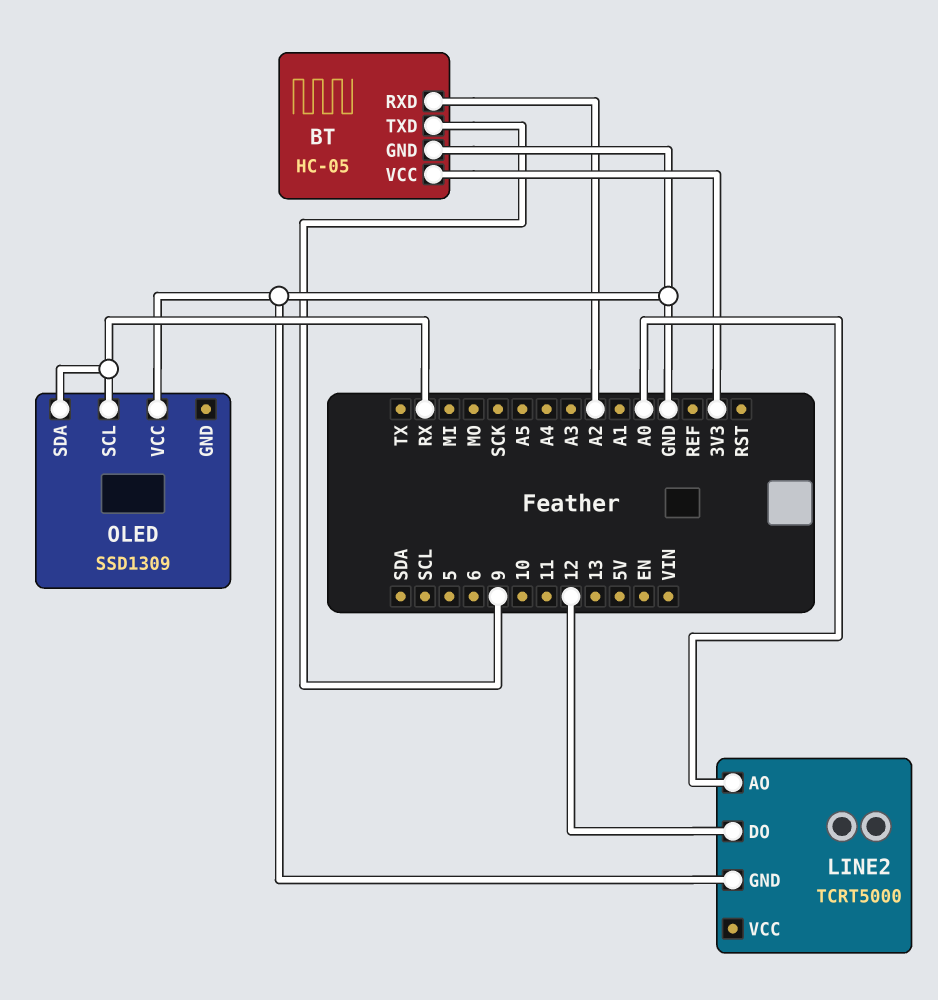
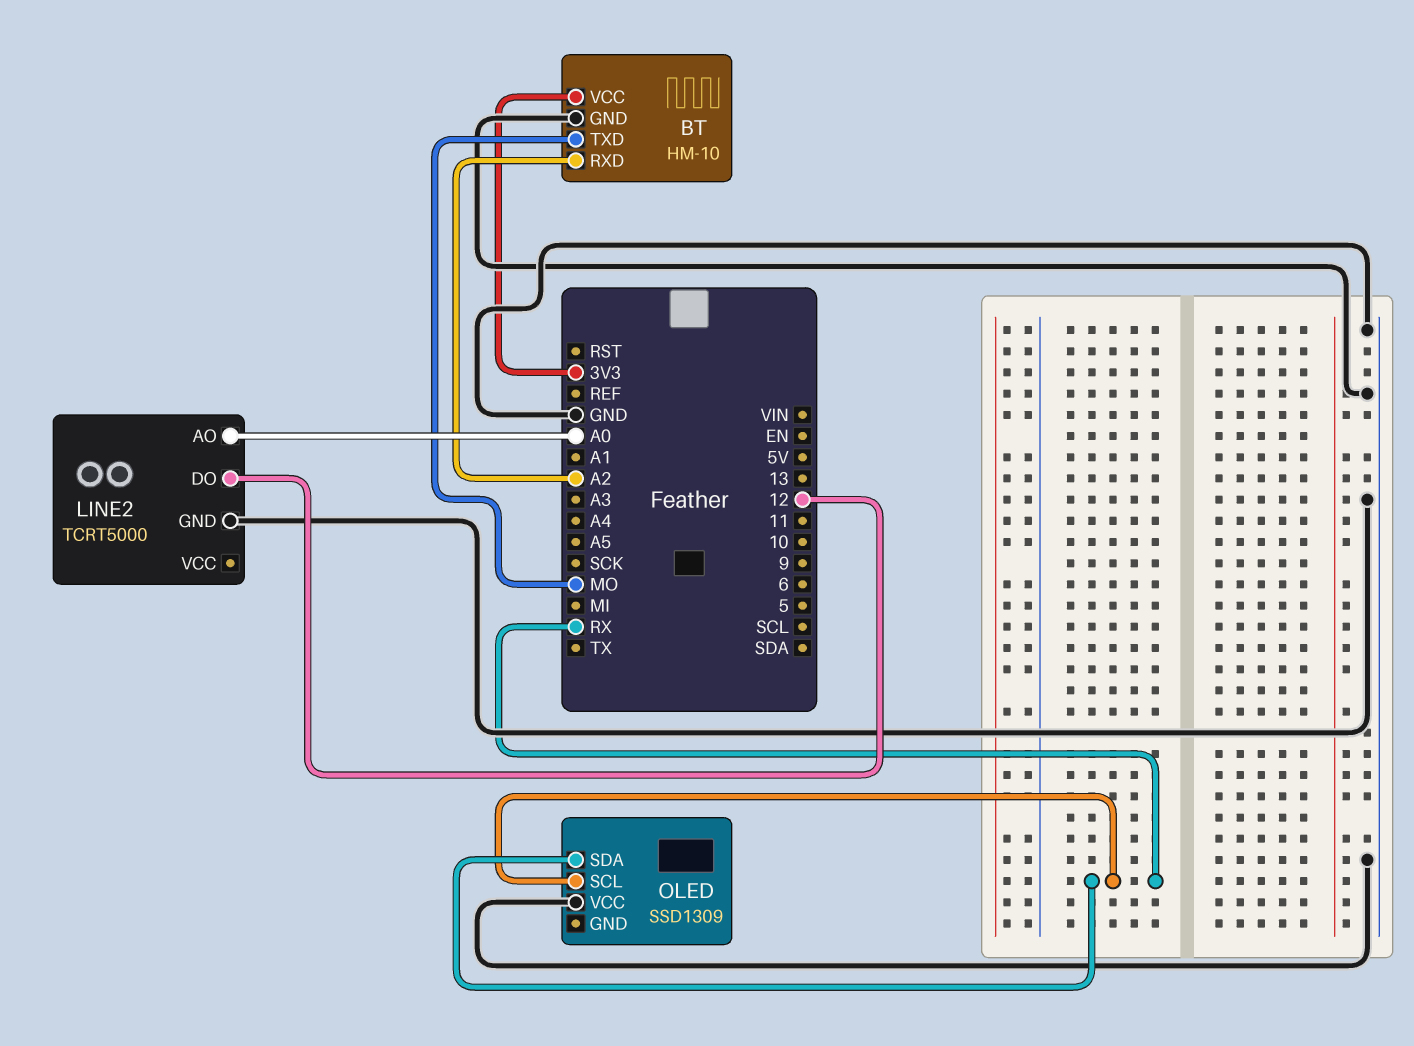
BT: HC-05 -> HM-10
BT pin TXD: 9 -> MO

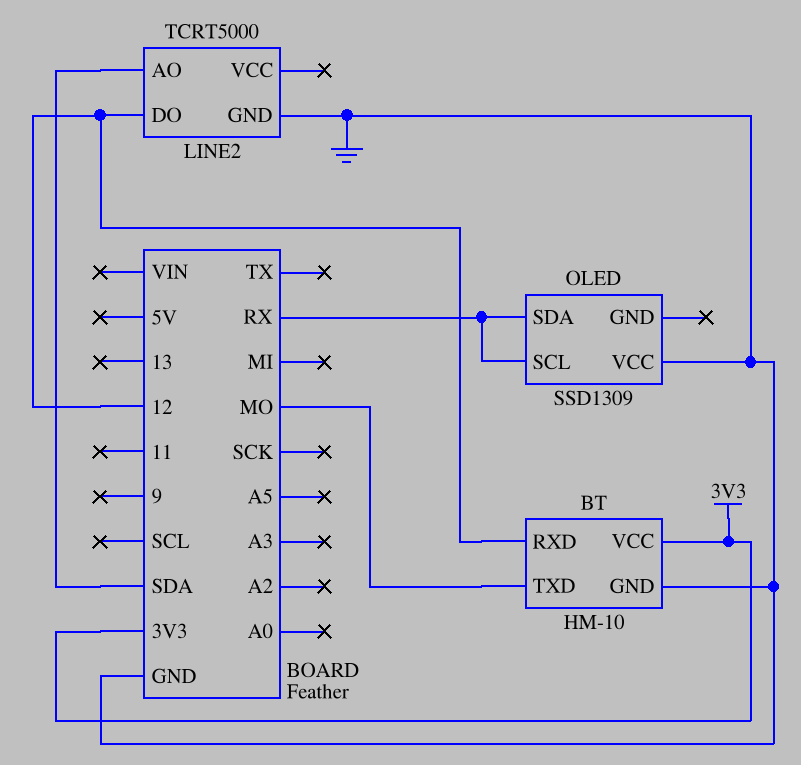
BT pin RXD: A2 -> 12
LINE2 pin AO: A0 -> SDA

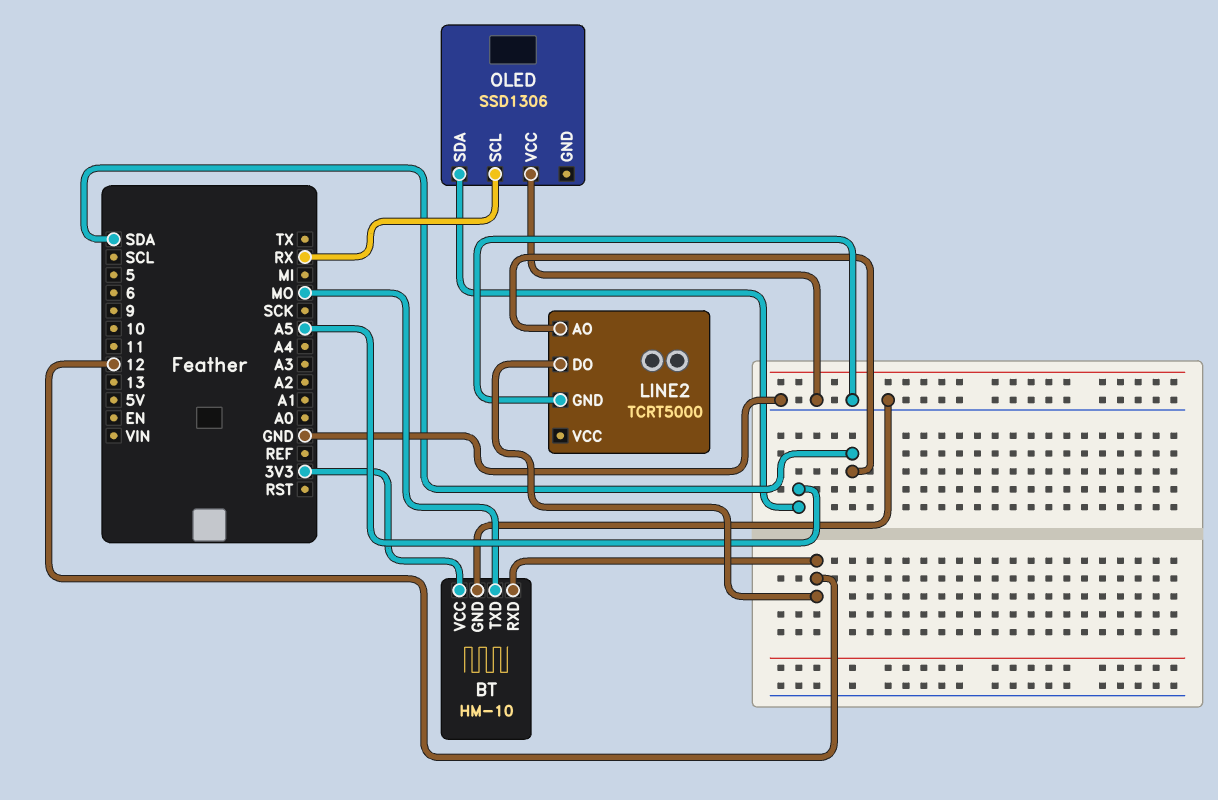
OLED: SSD1309 -> SSD1306
OLED pin SDA: RX -> A5

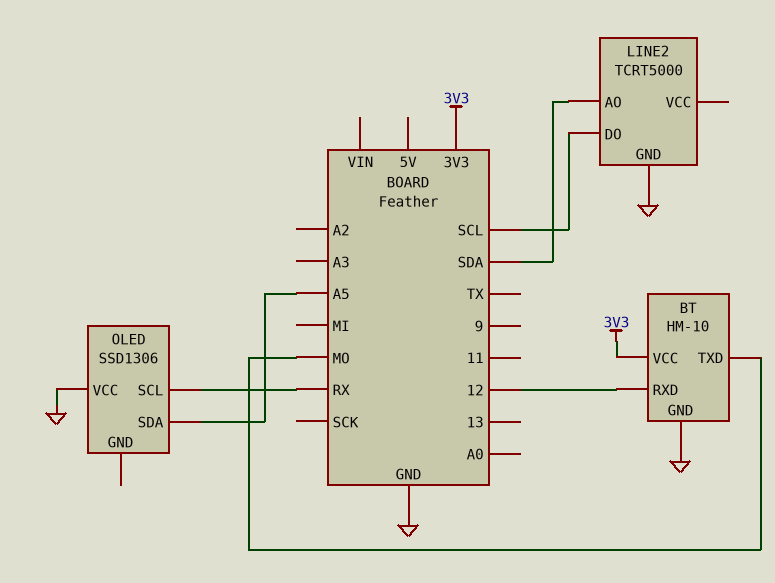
LINE2 pin DO: 12 -> SCL

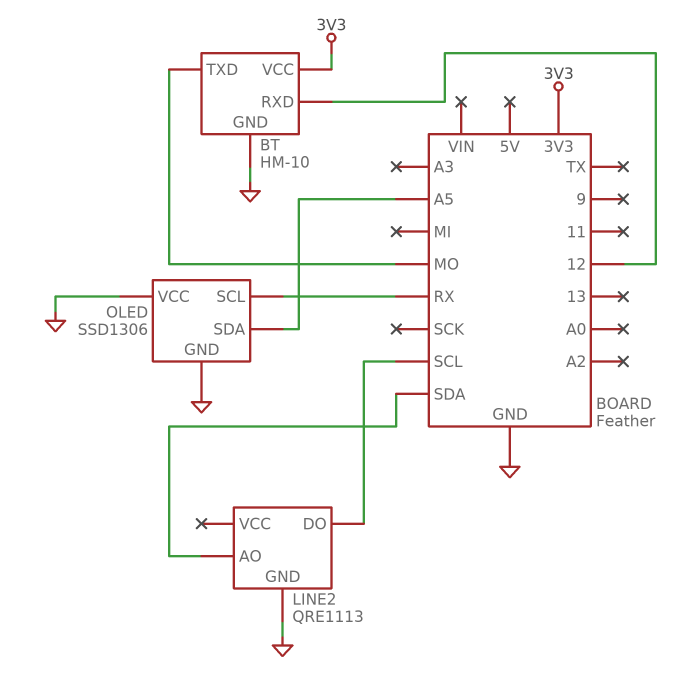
LINE2: TCRT5000 -> QRE1113
OLED pin GND: none -> GND

